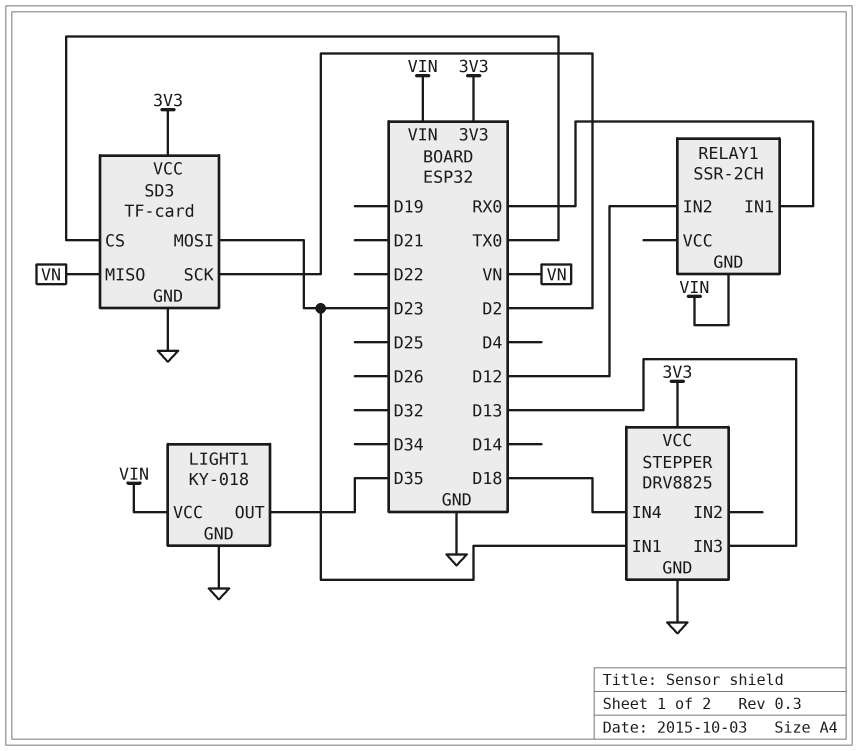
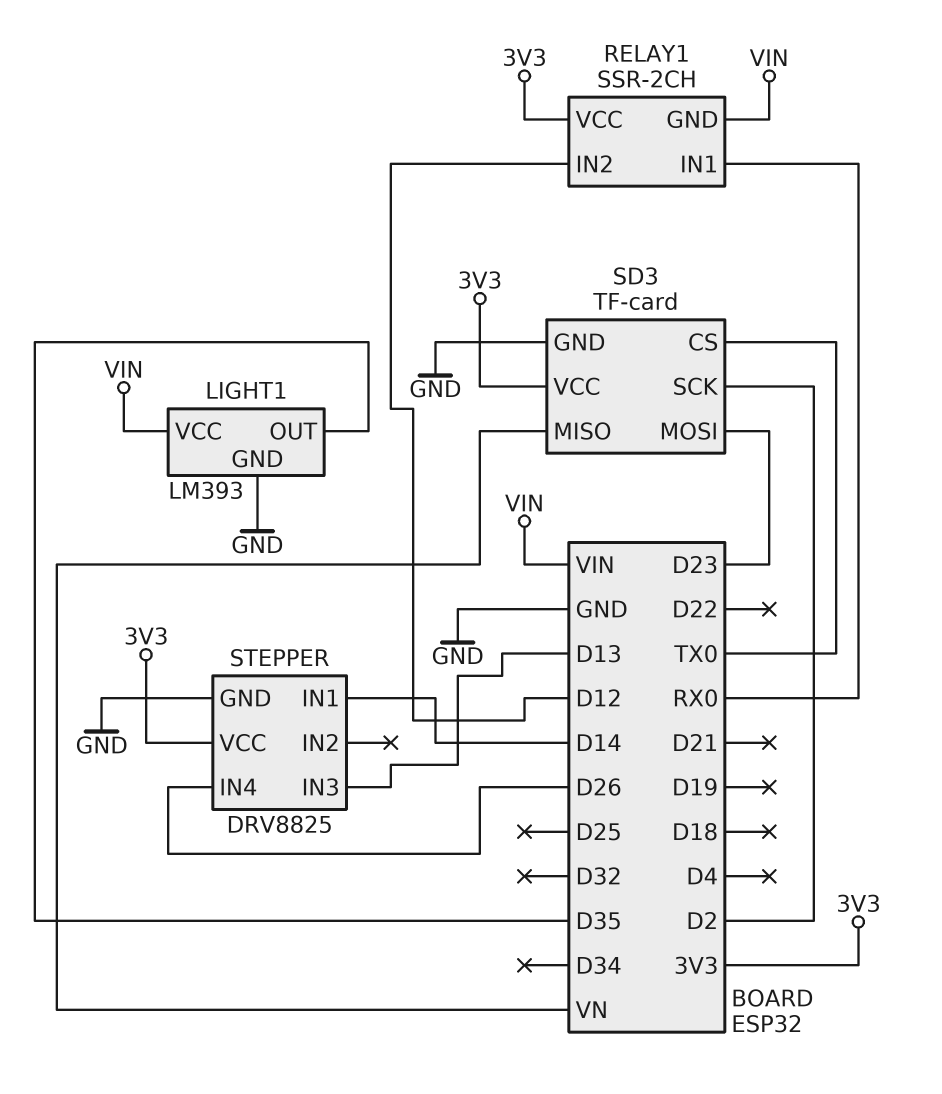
LIGHT1: KY-018 -> LM393
RELAY1 pin VCC: none -> 3V3
STEPPER pin IN1: D23 -> D14
STEPPER pin IN4: D18 -> D26

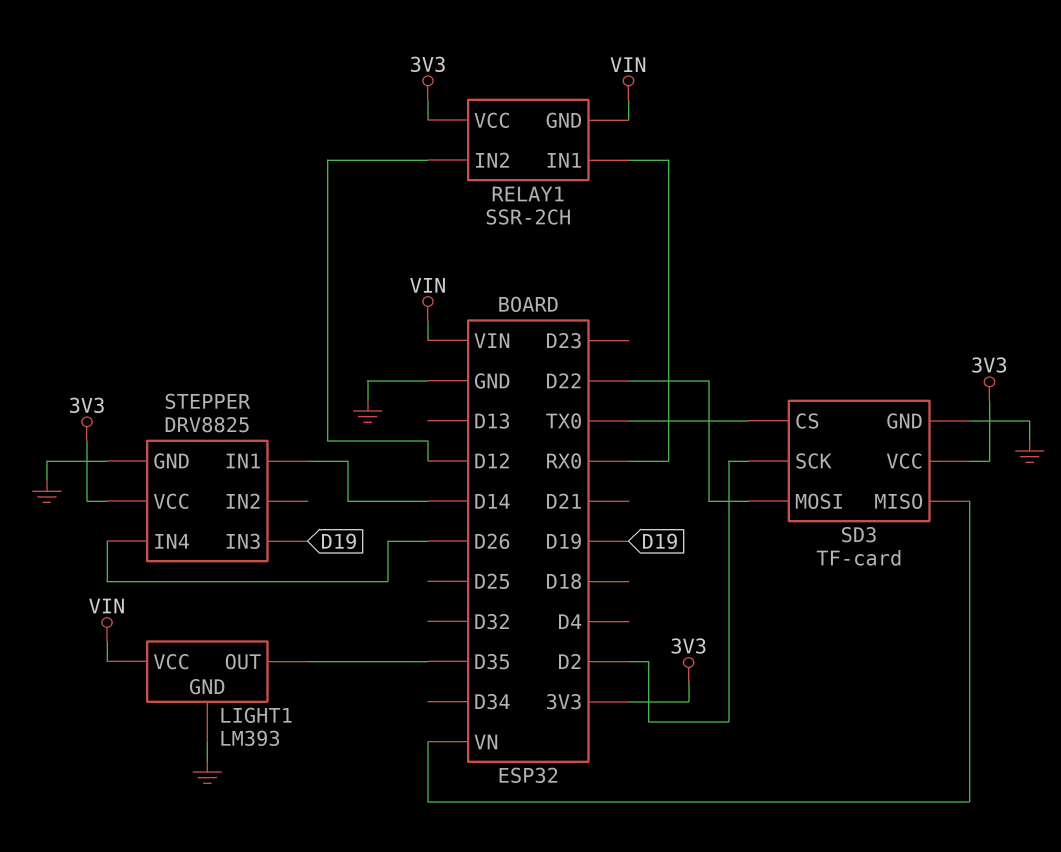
SD3 pin MOSI: D23 -> D22
STEPPER pin IN3: D13 -> D19

